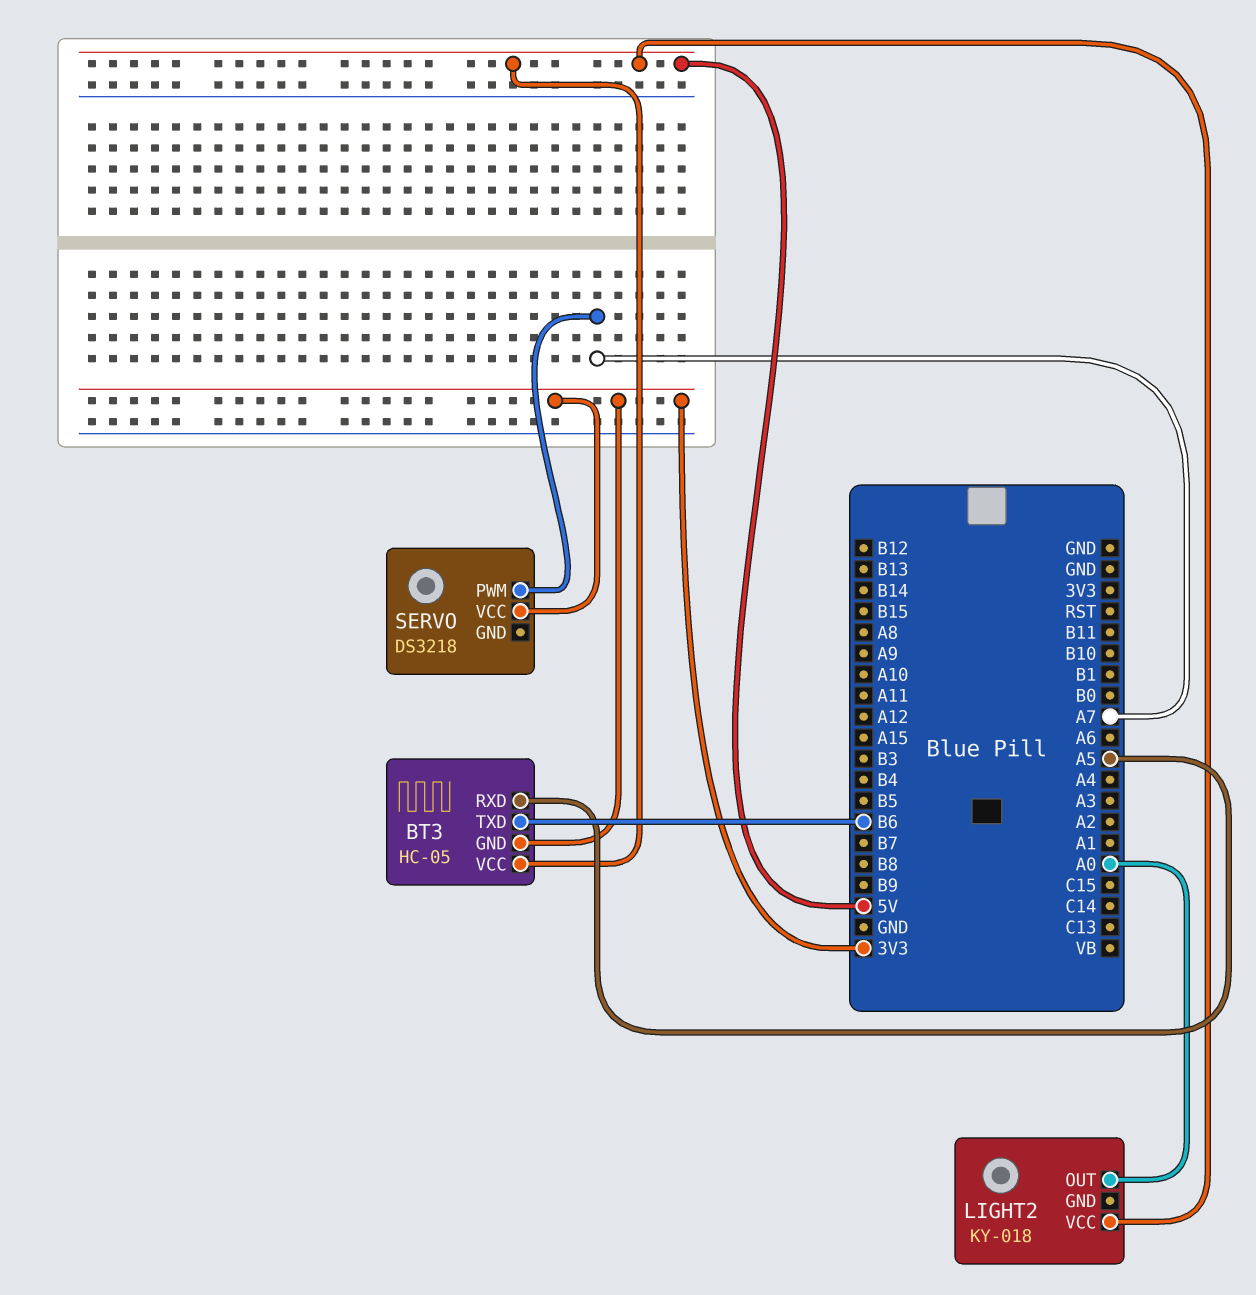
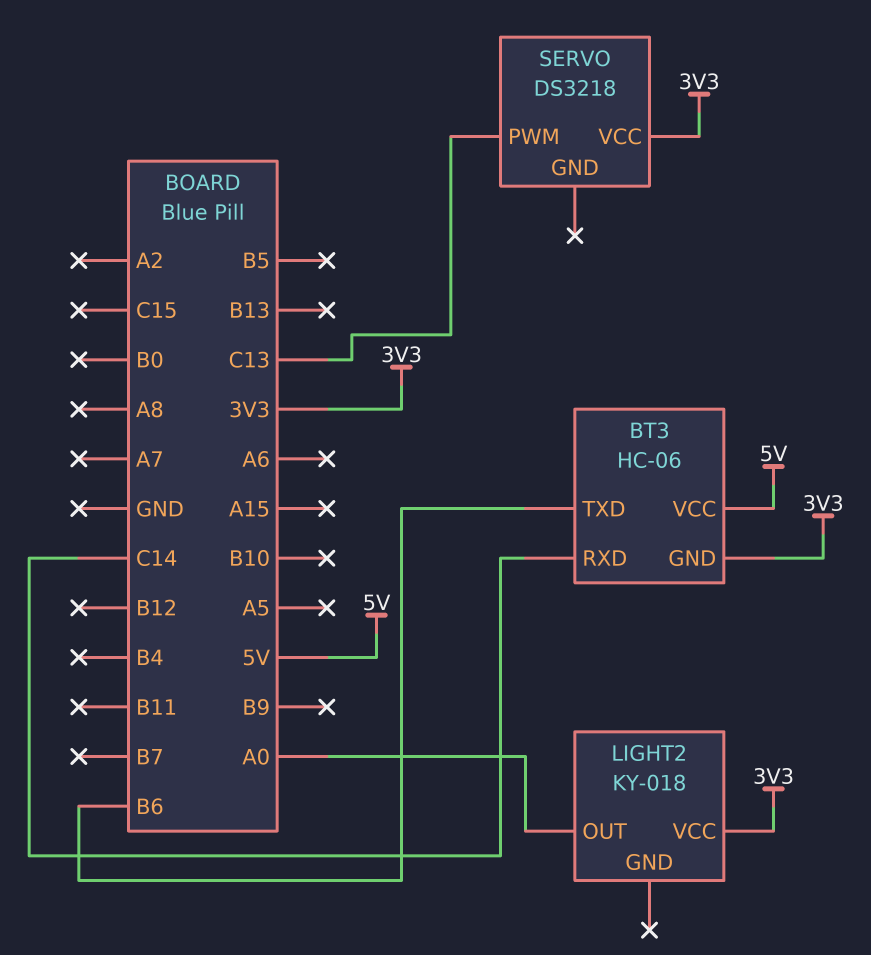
BT3: HC-05 -> HC-06
BT3 pin RXD: A5 -> C14
LIGHT2 pin VCC: 5V -> 3V3
SERVO pin PWM: A7 -> C13

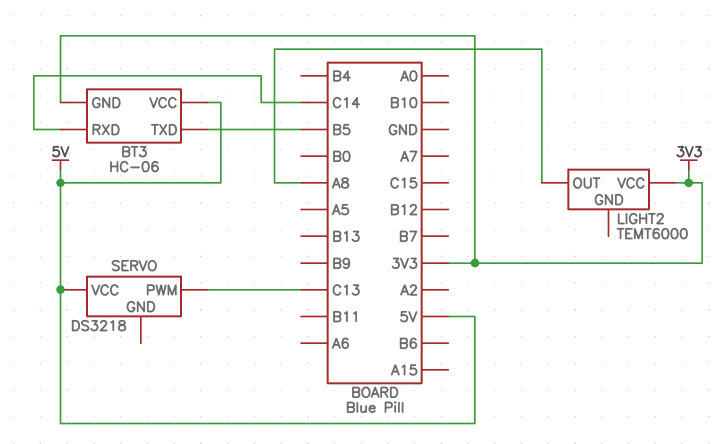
BT3 pin TXD: B6 -> B5
LIGHT2: KY-018 -> TEMT6000
LIGHT2 pin OUT: A0 -> A8
SERVO pin VCC: 3V3 -> 5V

